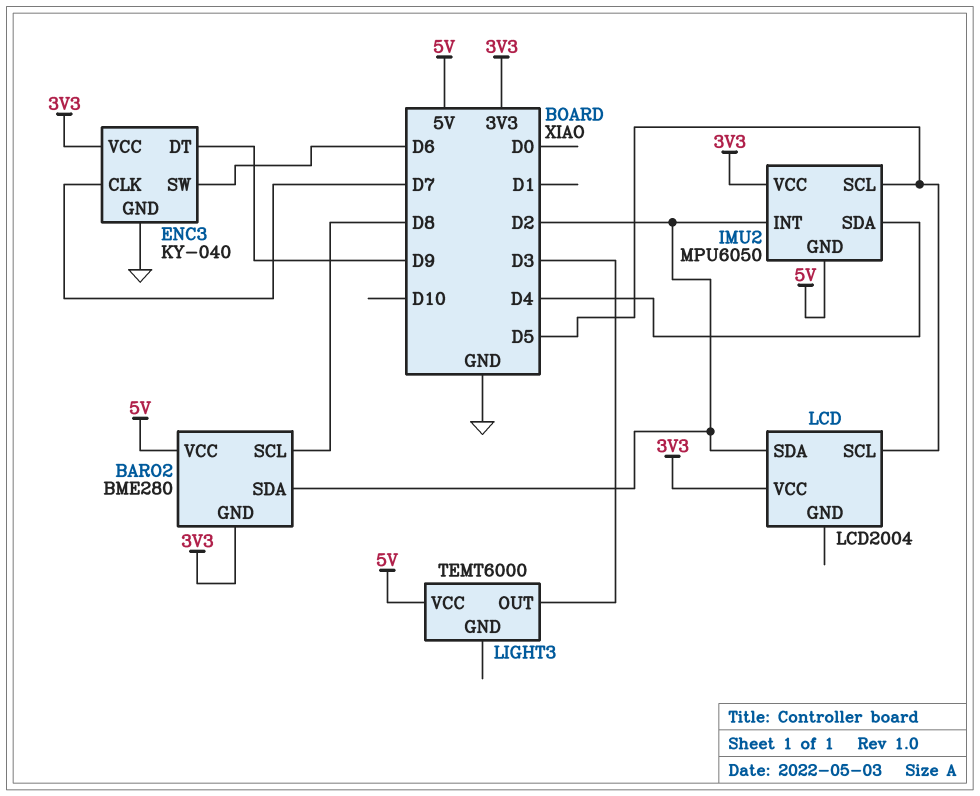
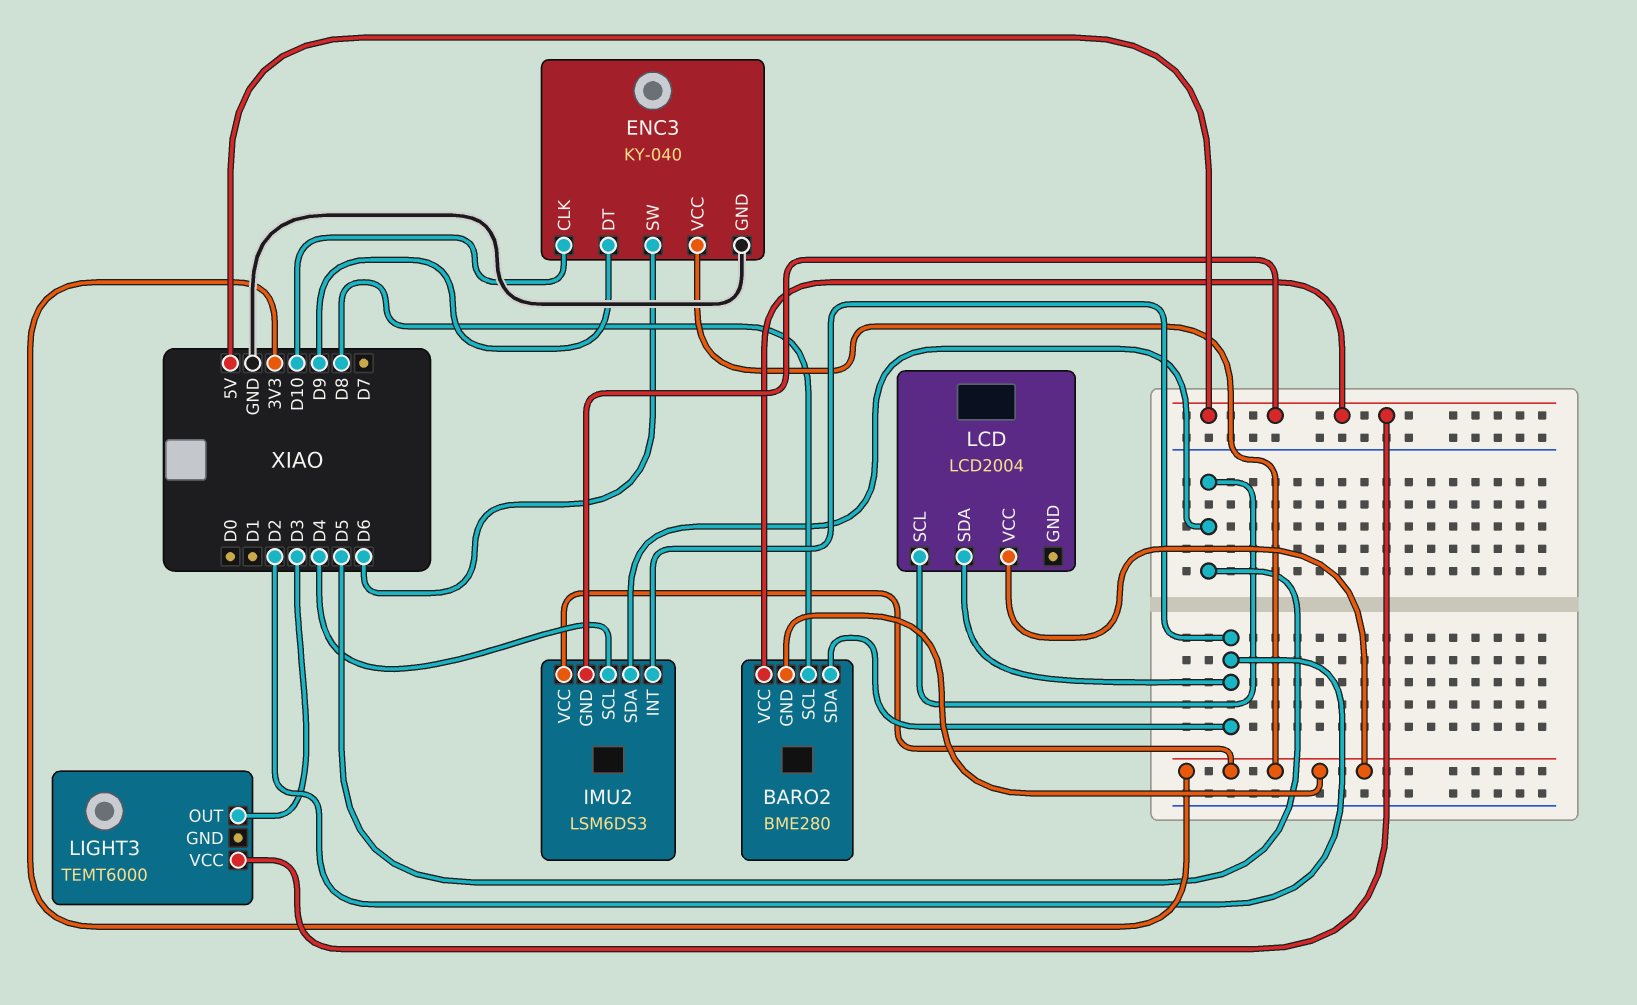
ENC3 pin CLK: D7 -> D10
IMU2: MPU6050 -> LSM6DS3
IMU2 pin SCL: D5 -> D4
IMU2 pin SDA: D4 -> D5

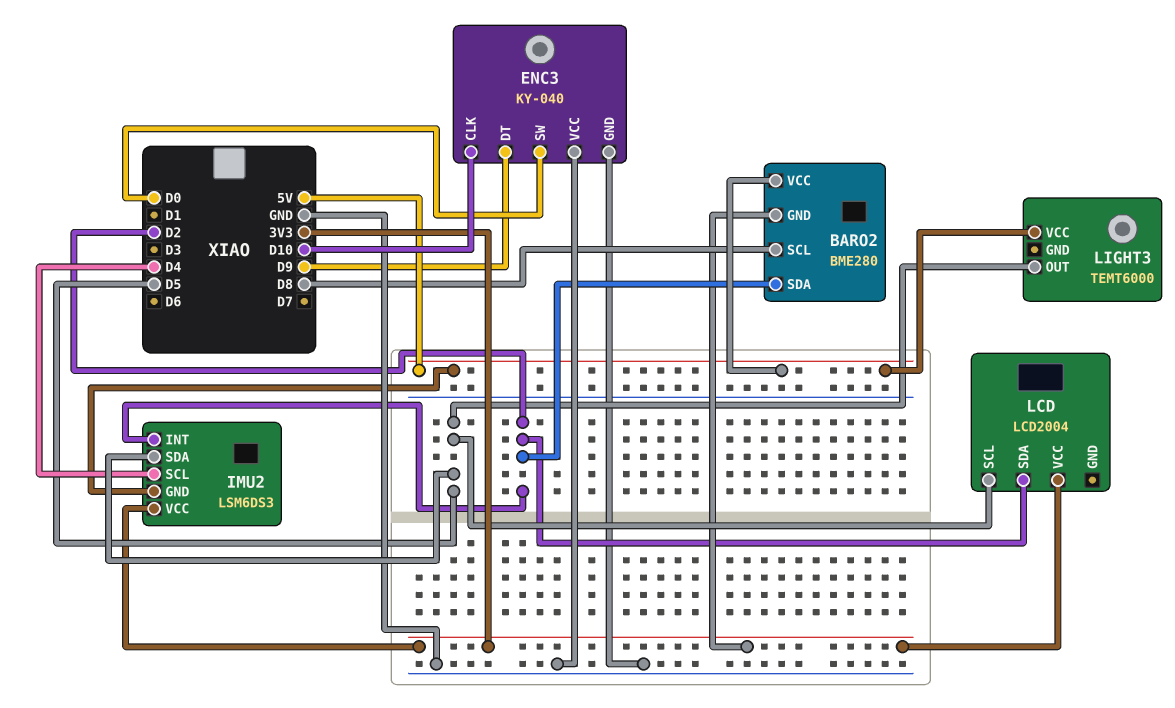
ENC3 pin SW: D6 -> D0
ENC3 pin VCC: 3V3 -> GND
LIGHT3 pin OUT: D3 -> D5

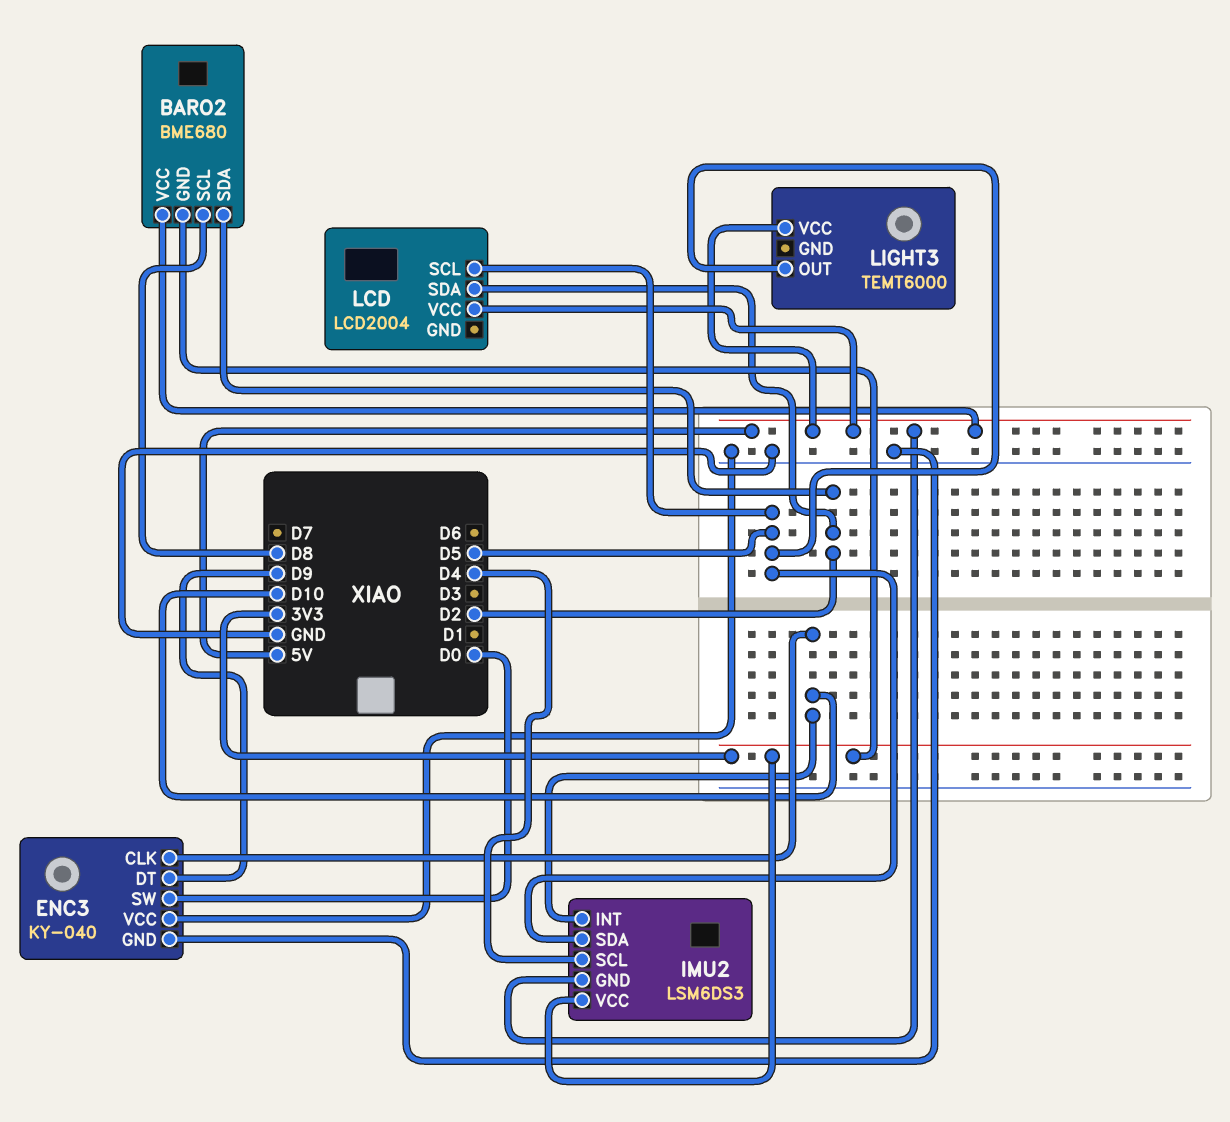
BARO2: BME280 -> BME680
IMU2 pin INT: D2 -> D10
LCD pin VCC: 3V3 -> 5V

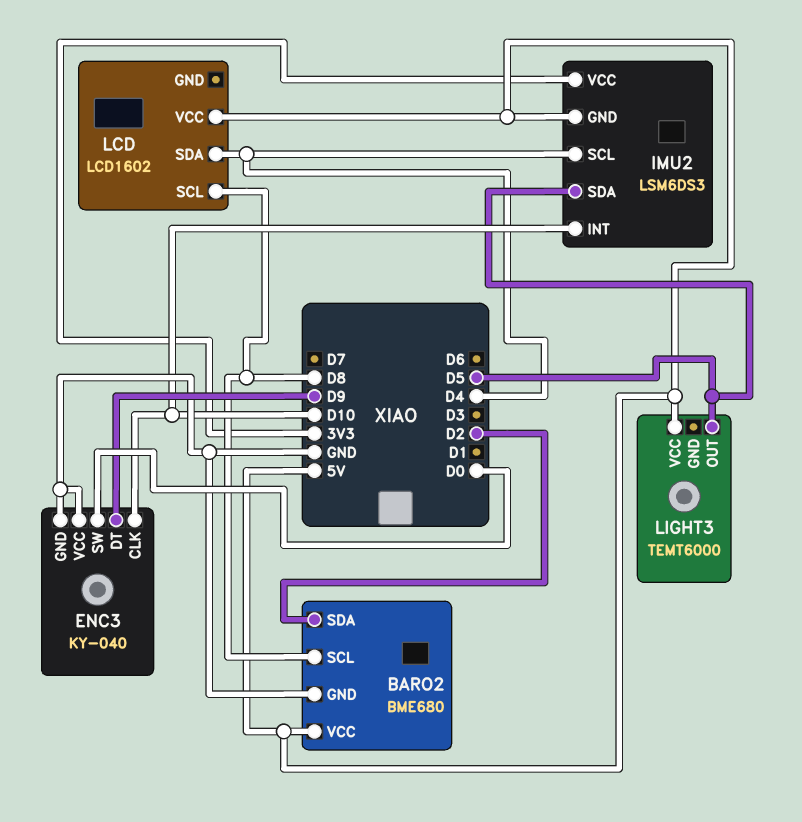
BARO2 pin GND: 3V3 -> GND
LCD: LCD2004 -> LCD1602
LCD pin SCL: D5 -> D8
LCD pin SDA: D2 -> D4

